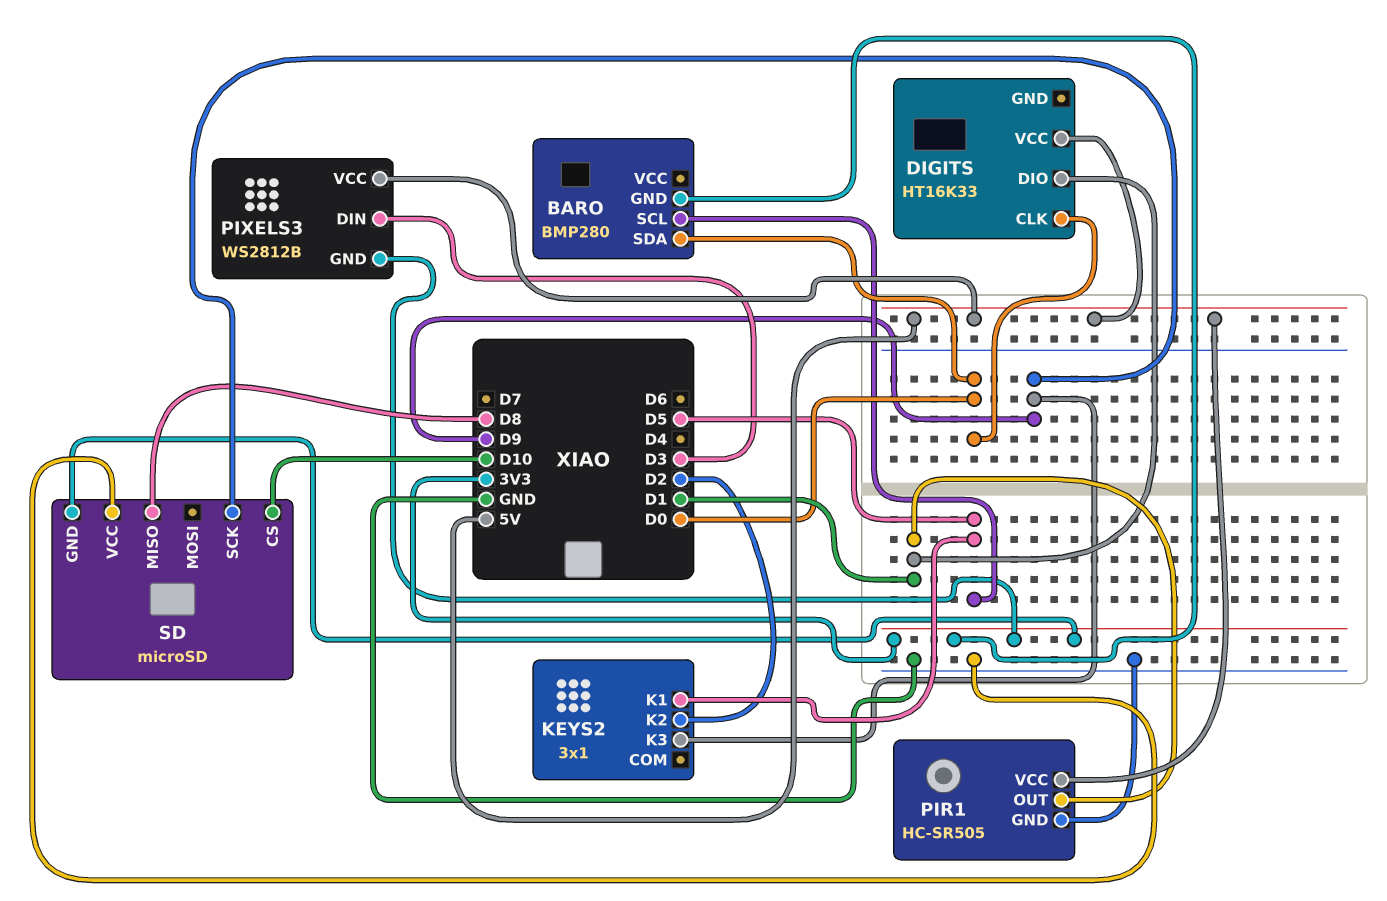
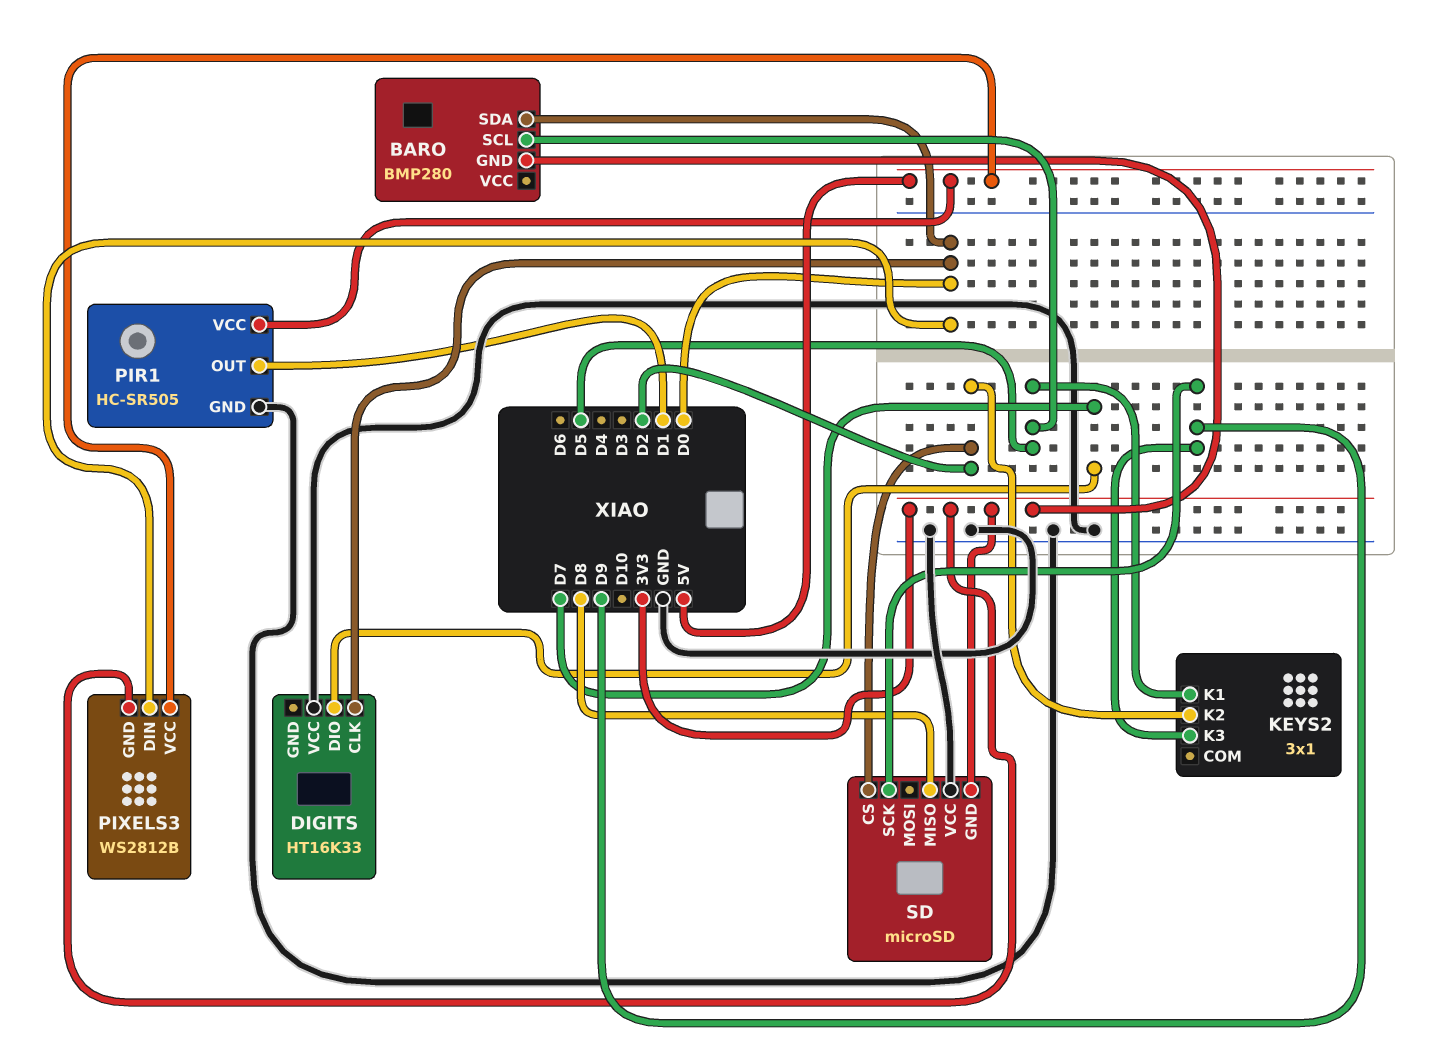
DIGITS pin DIO: D1 -> D7
DIGITS pin VCC: 5V -> GND
PIXELS3 pin DIN: D3 -> D0
SD pin CS: D10 -> D2

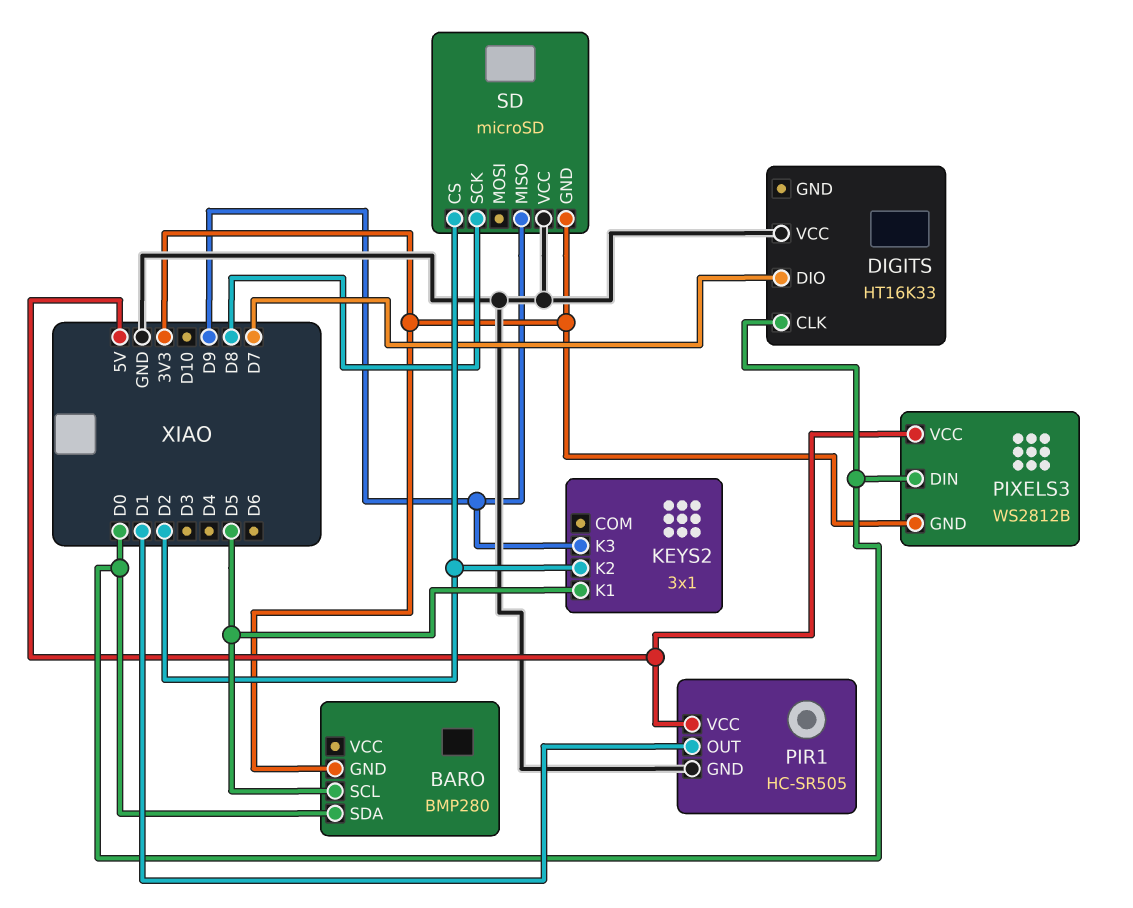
SD pin MISO: D8 -> D9
SD pin SCK: D9 -> D8

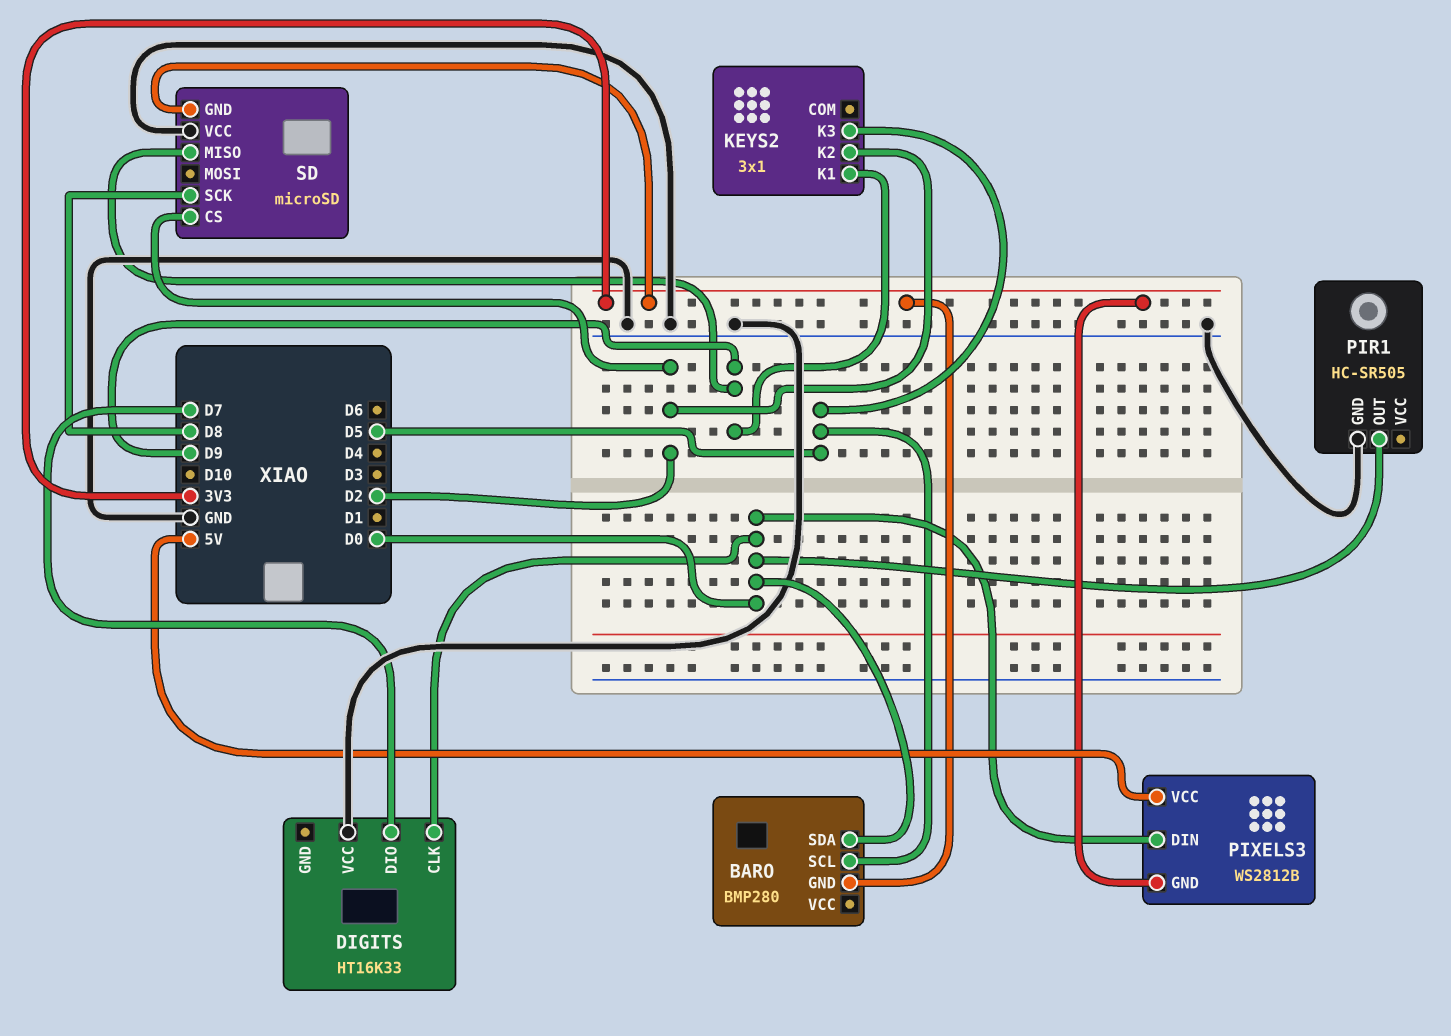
KEYS2 pin K1: D5 -> D9
KEYS2 pin K3: D9 -> D5
PIR1 pin OUT: D1 -> D0
PIR1 pin VCC: 5V -> none

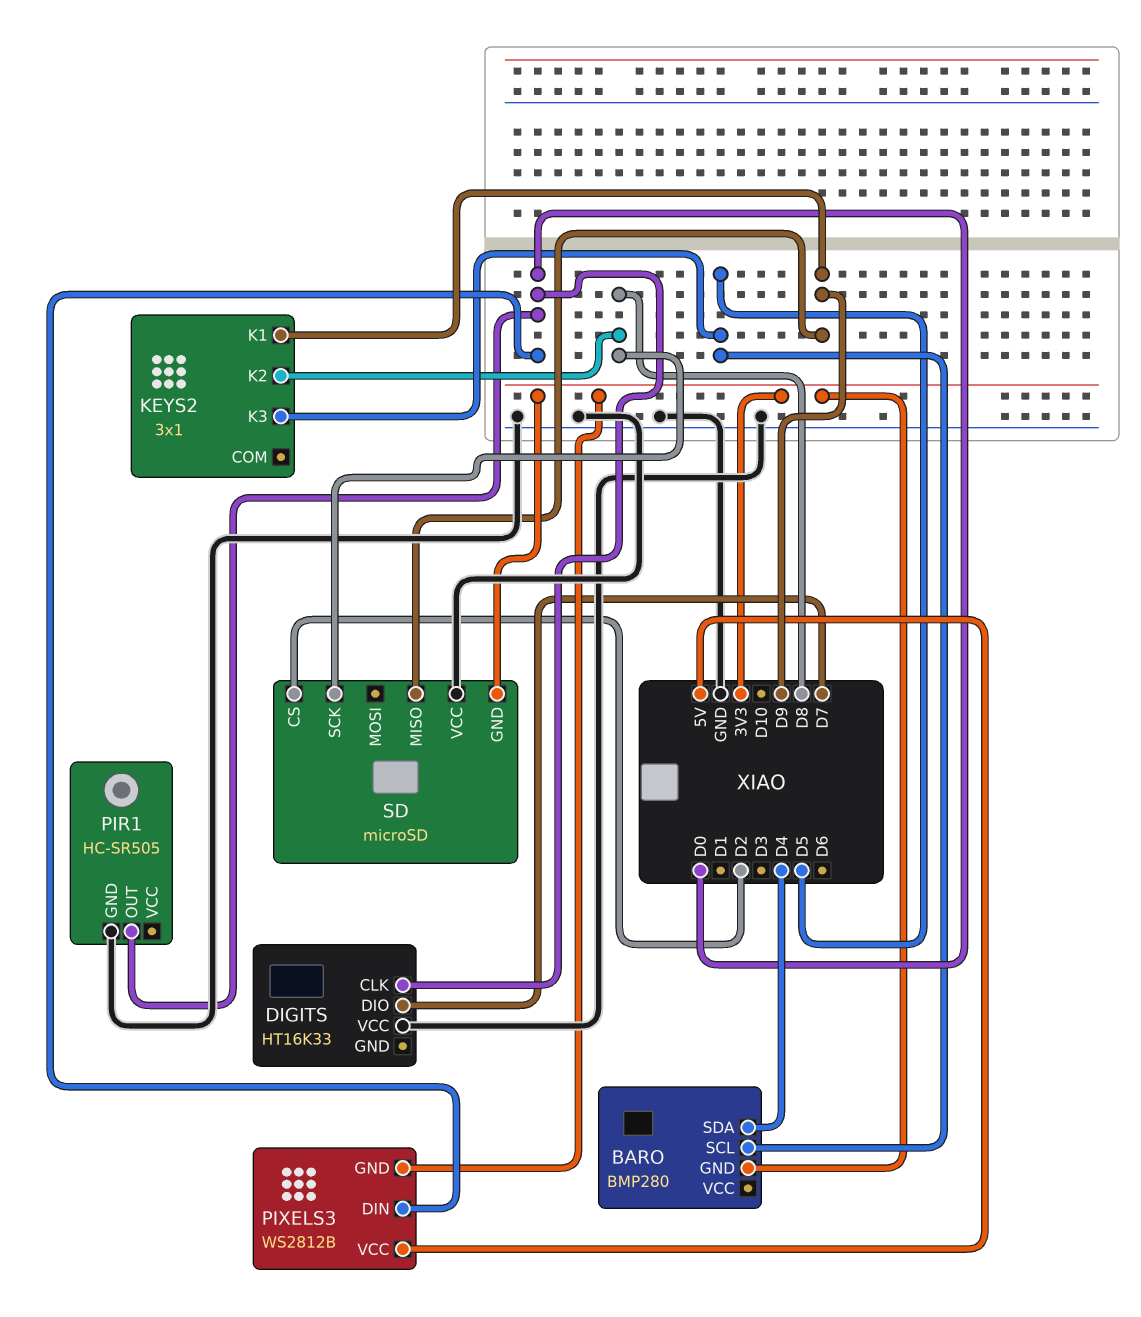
BARO pin SDA: D0 -> D4
KEYS2 pin K2: D2 -> D8

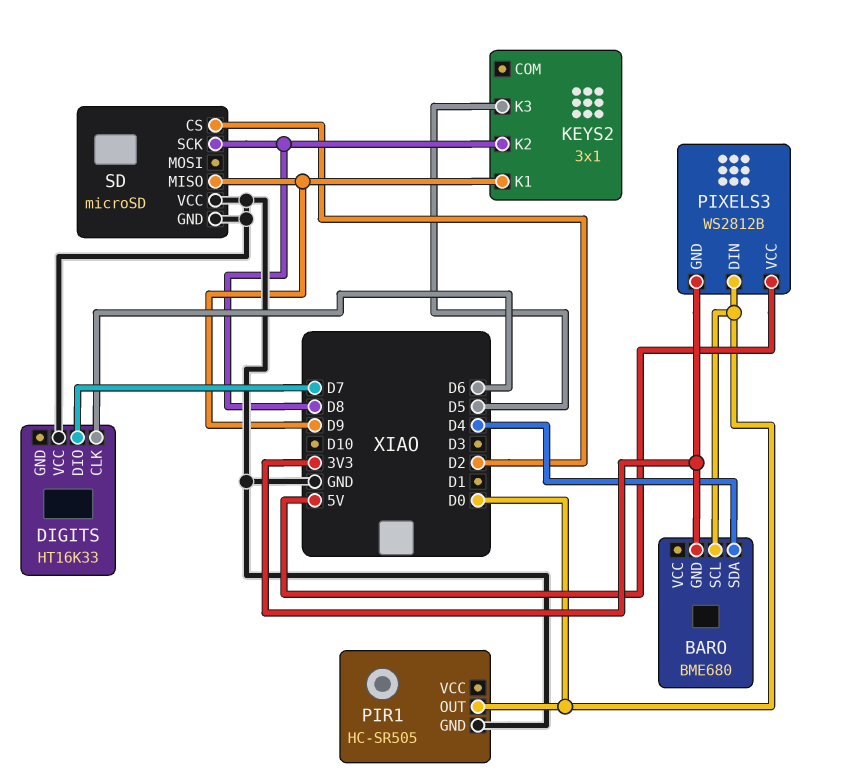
BARO: BMP280 -> BME680
BARO pin SCL: D5 -> D0
DIGITS pin CLK: D0 -> D6
SD pin GND: 3V3 -> GND

